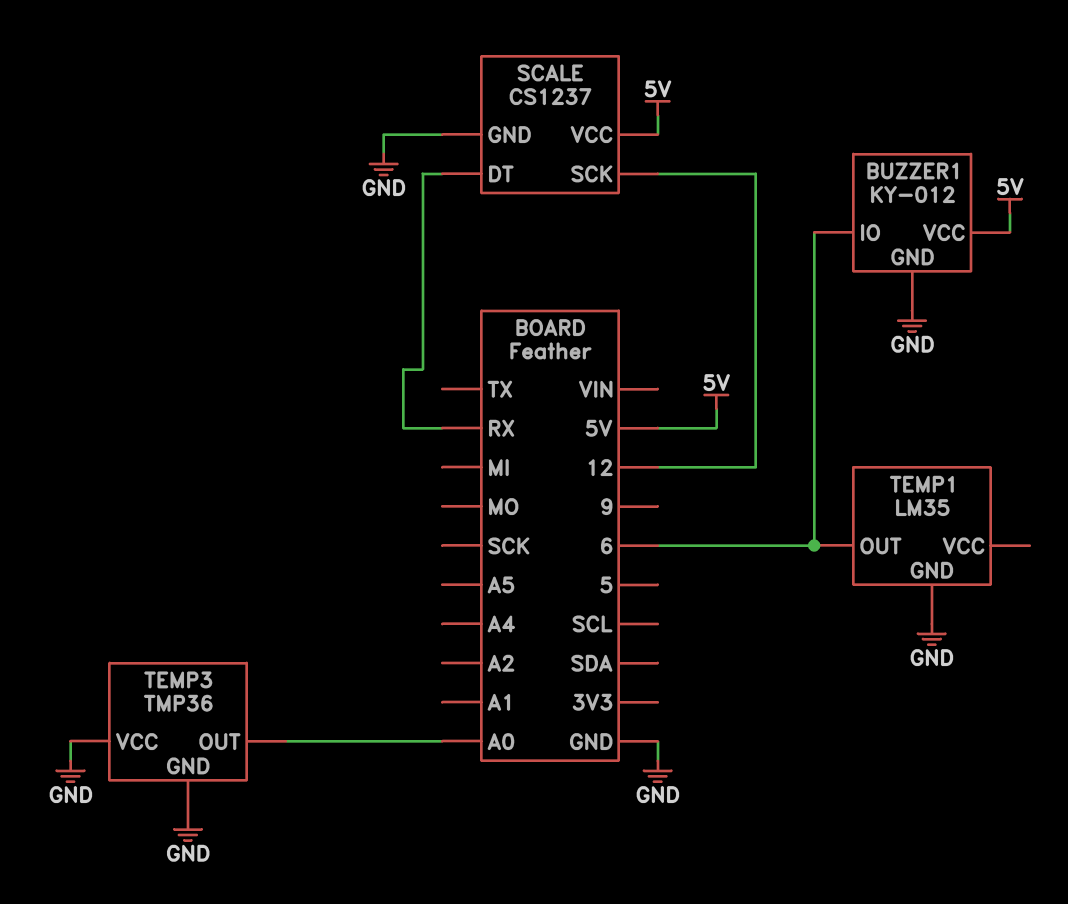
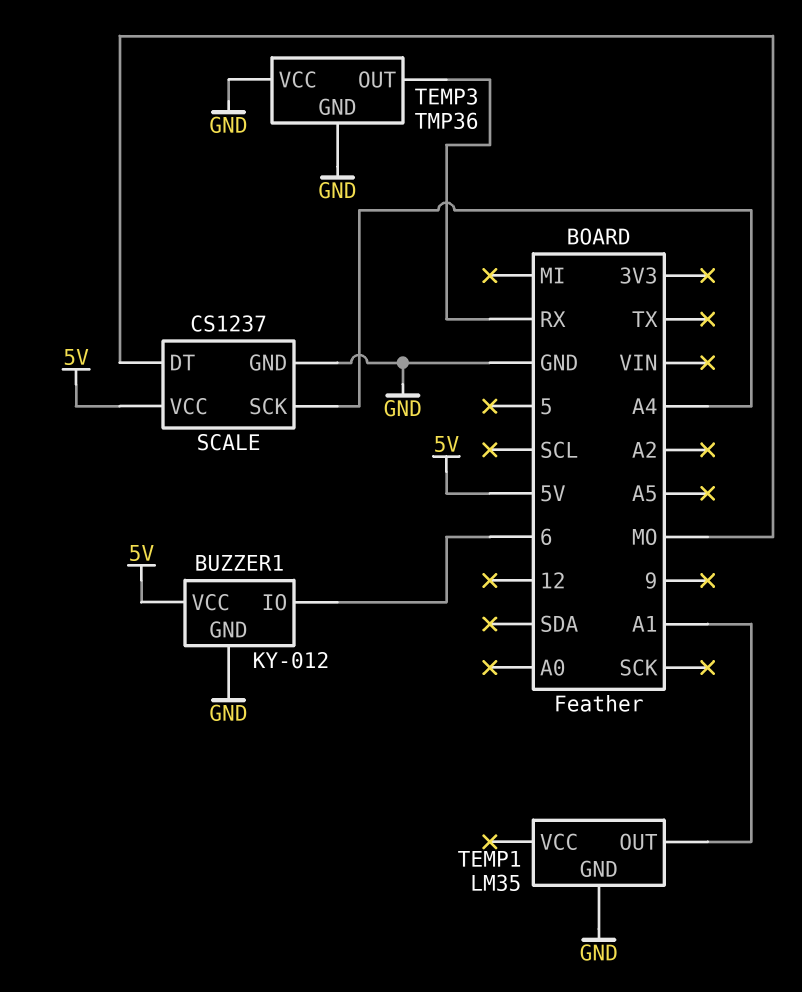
SCALE pin DT: RX -> MO
SCALE pin SCK: 12 -> A4
TEMP1 pin OUT: 6 -> A1
TEMP3 pin OUT: A0 -> RX

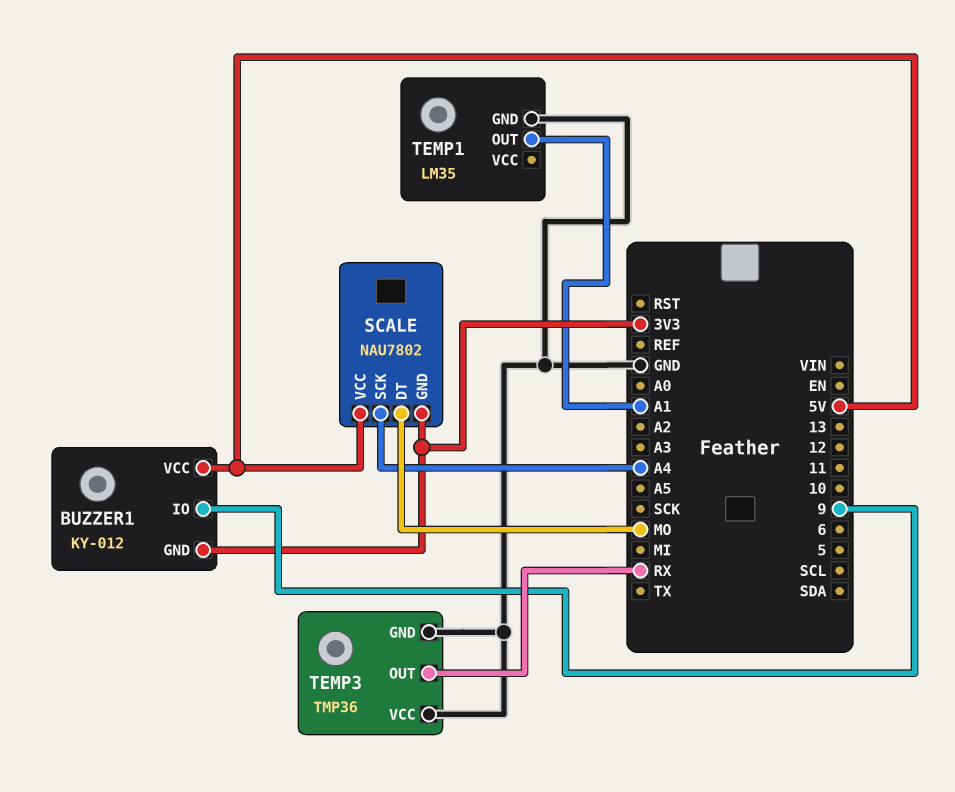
BUZZER1 pin GND: GND -> 3V3
BUZZER1 pin IO: 6 -> 9
SCALE: CS1237 -> NAU7802
SCALE pin GND: GND -> 3V3

